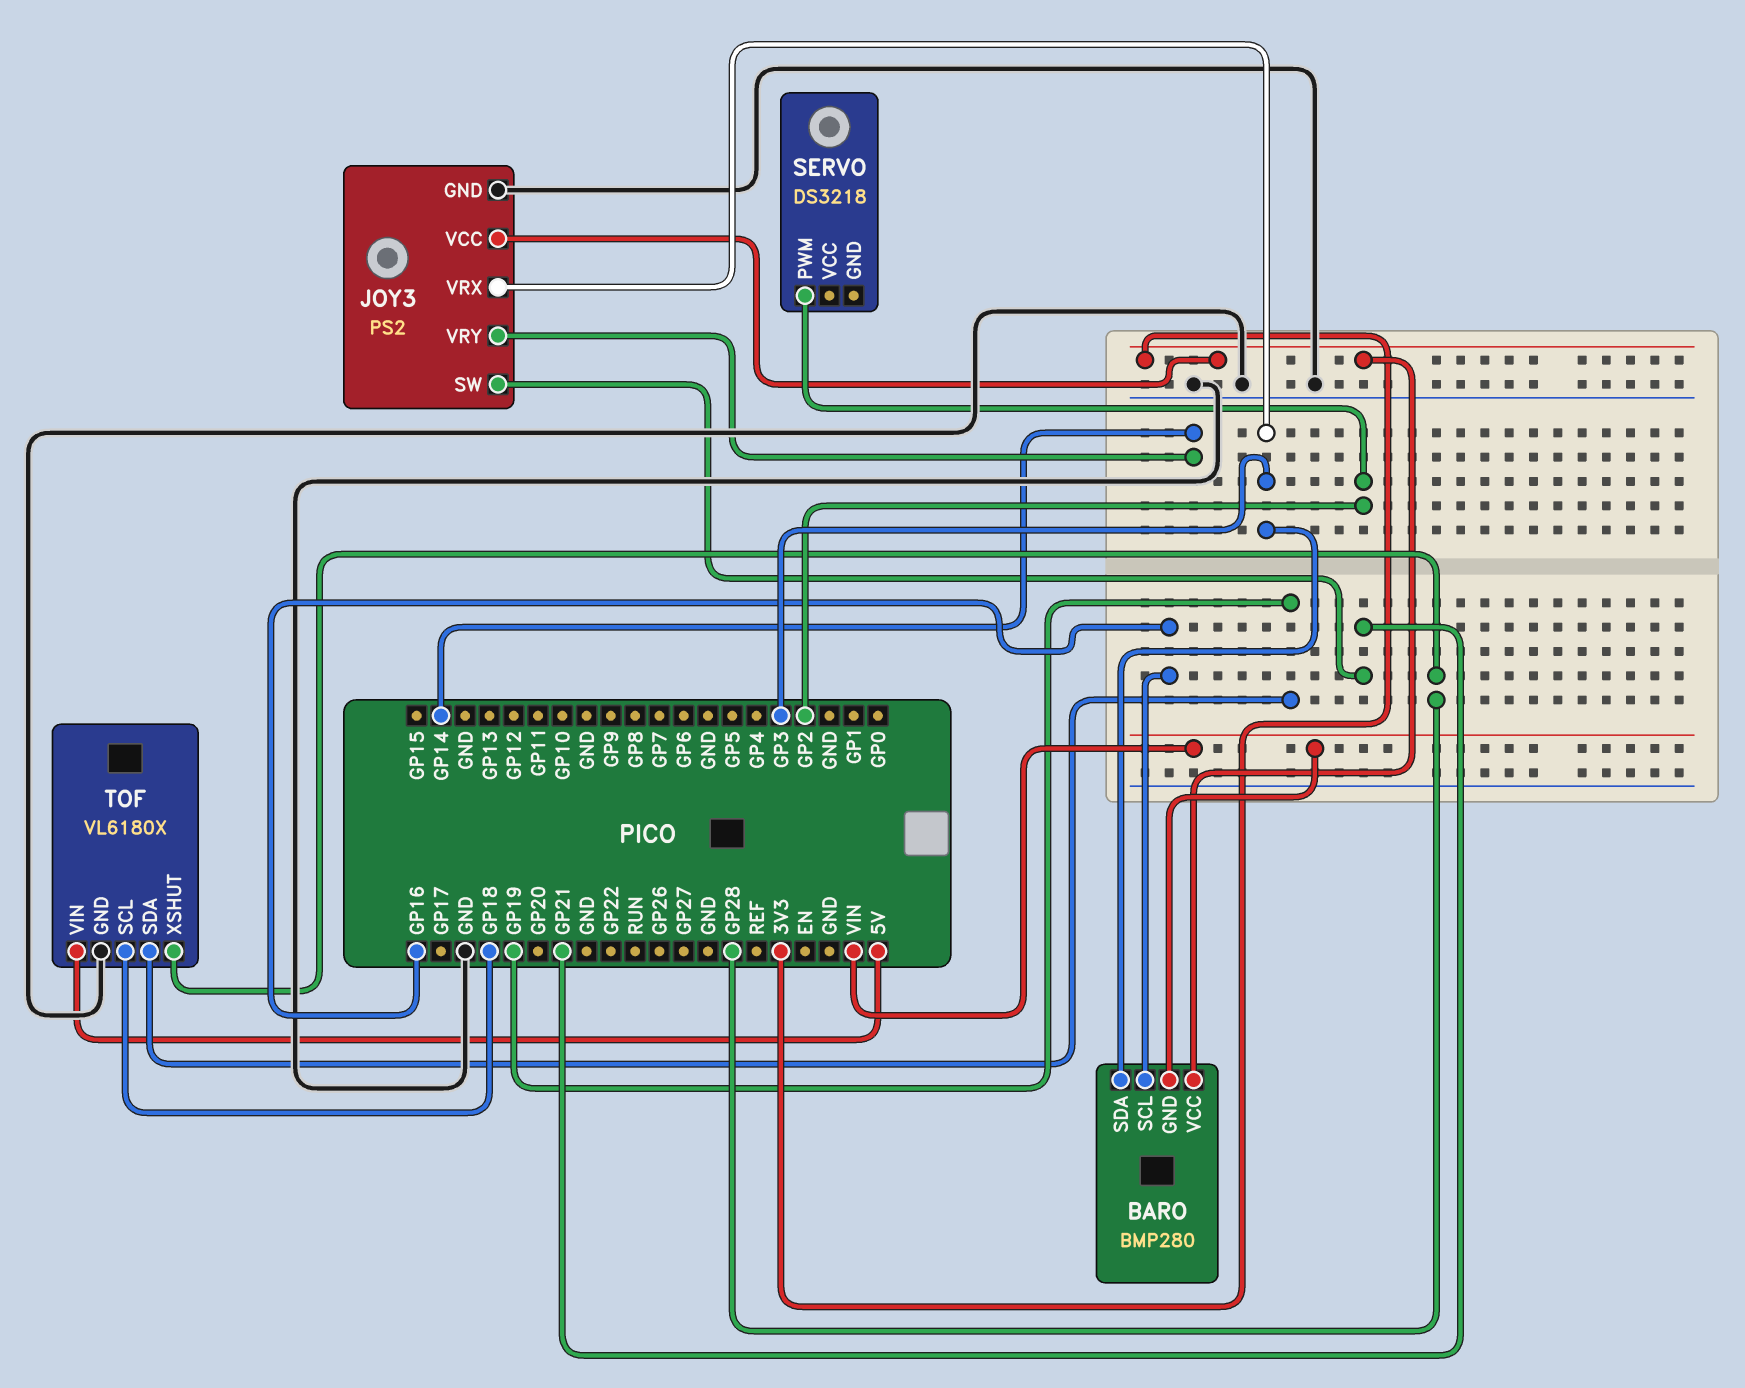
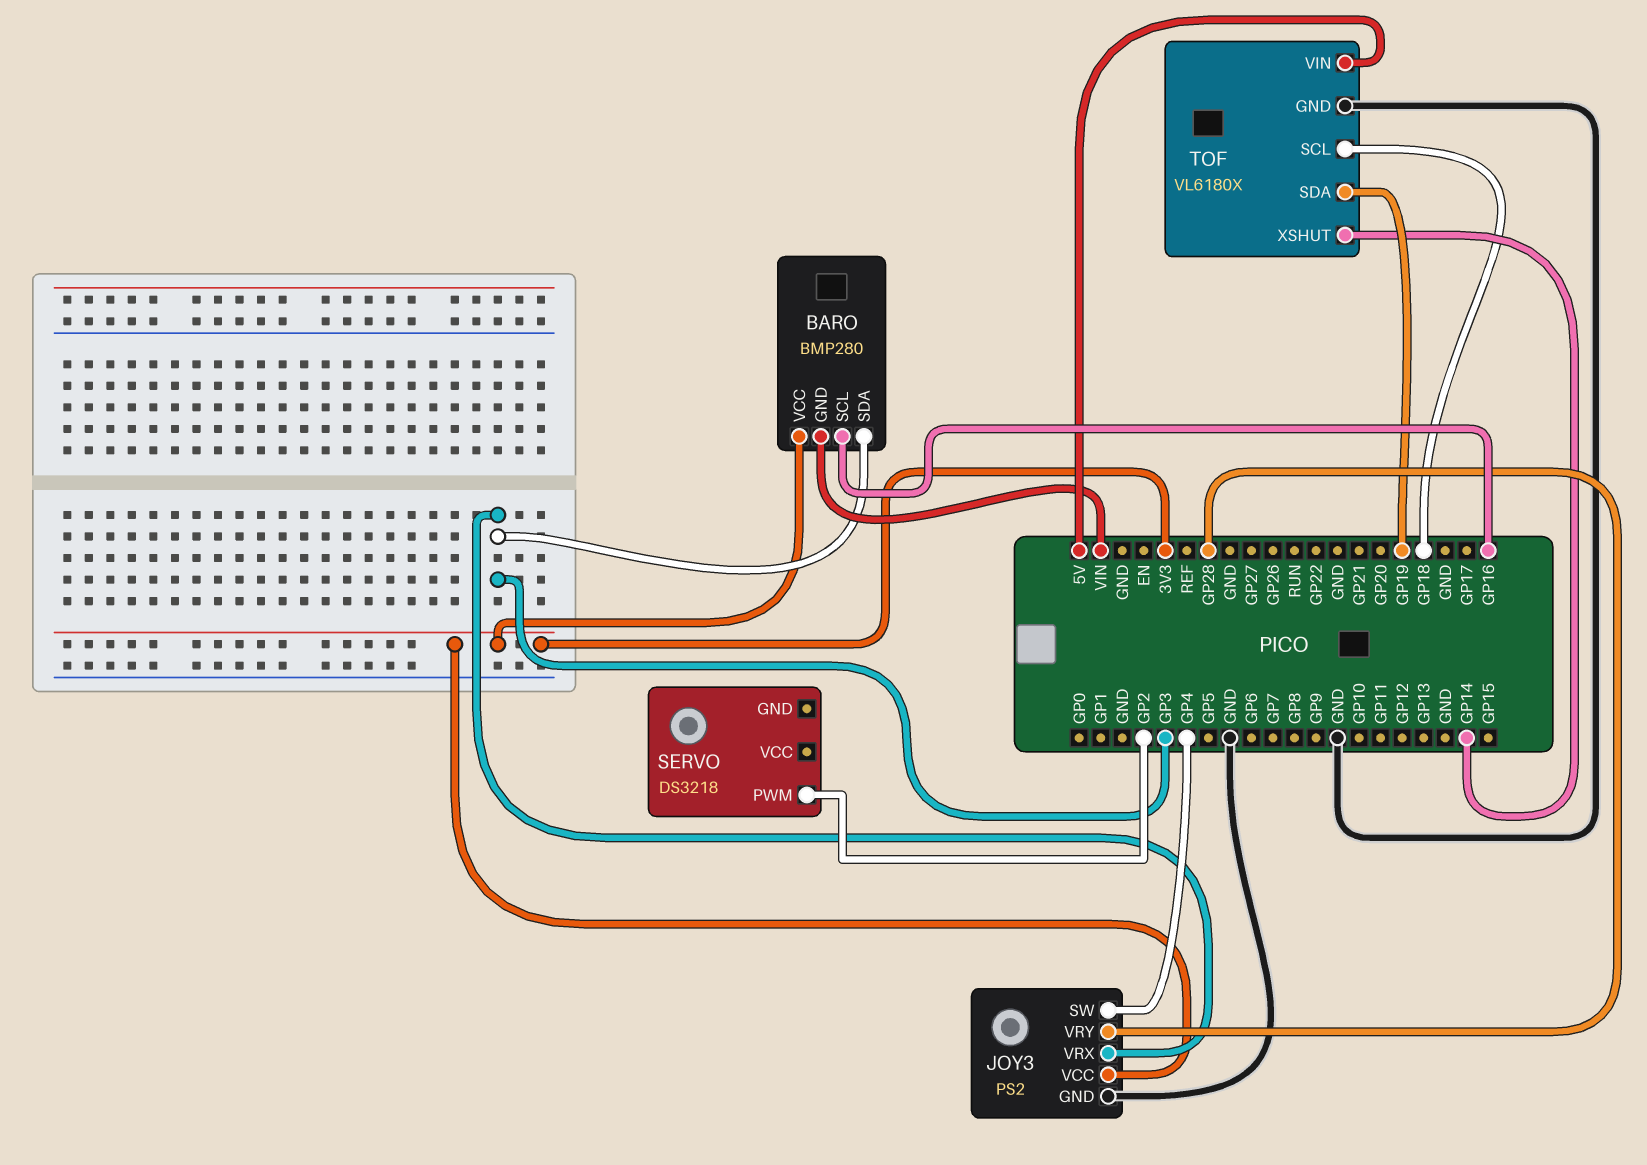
JOY3 pin SW: GP21 -> GP4
JOY3 pin VRY: GP14 -> GP28
TOF pin XSHUT: GP28 -> GP14

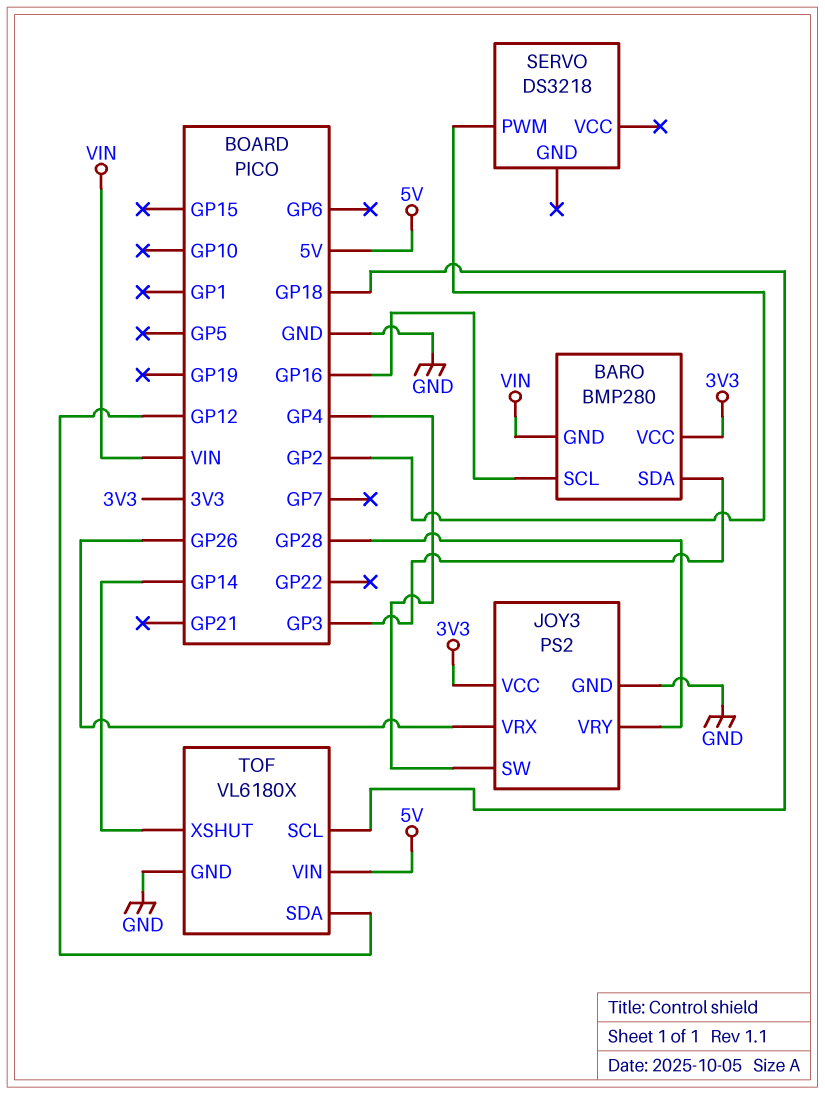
JOY3 pin VRX: GP3 -> GP26
TOF pin SDA: GP19 -> GP12

